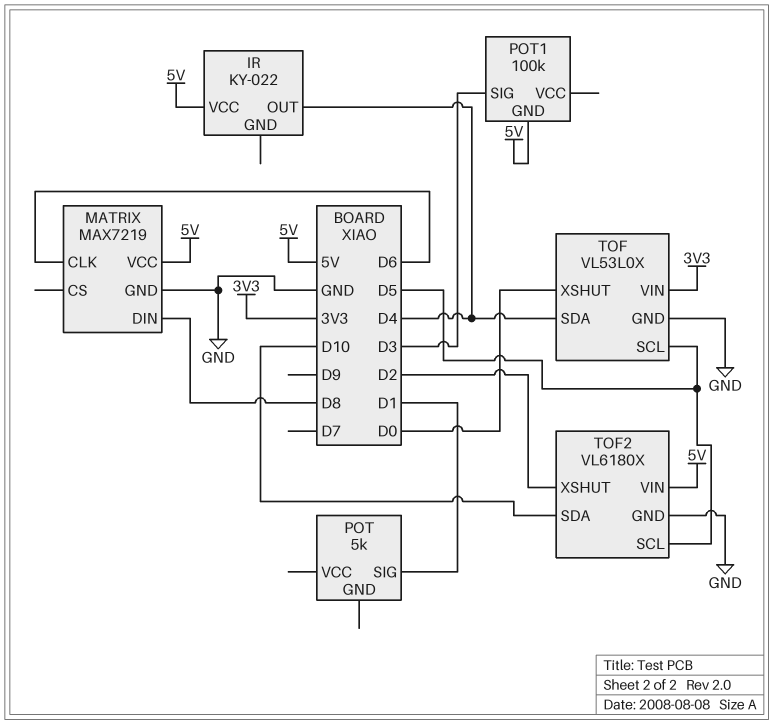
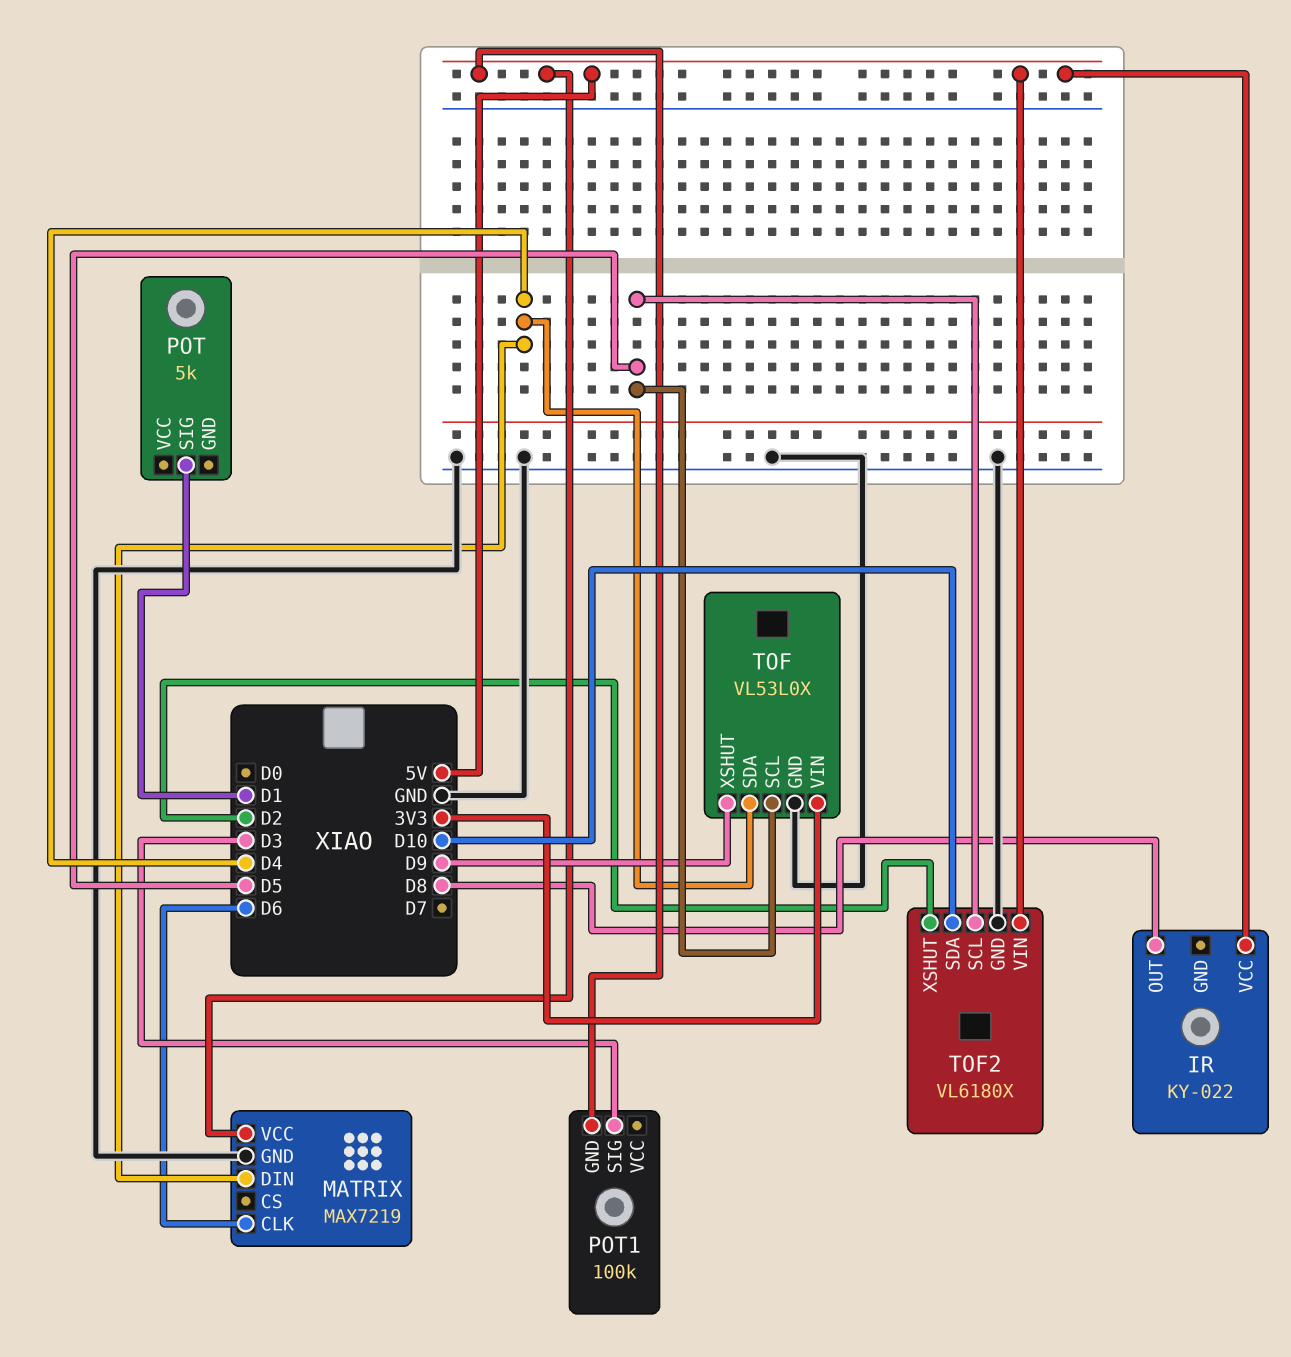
IR pin OUT: D4 -> D8
MATRIX pin DIN: D8 -> D4
TOF pin XSHUT: D0 -> D9

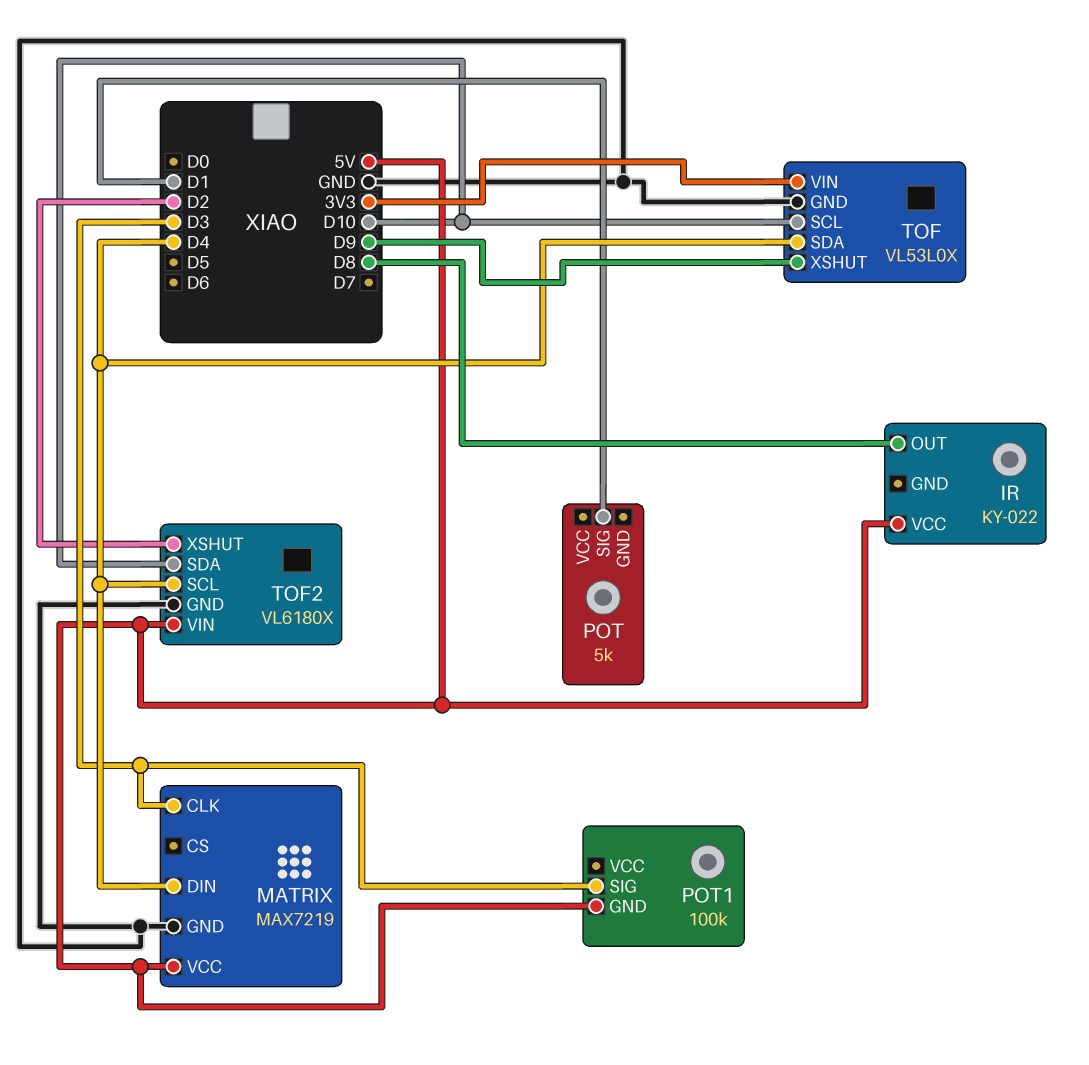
MATRIX pin CLK: D6 -> D3
TOF pin SCL: D5 -> D10
TOF2 pin SCL: D5 -> D4

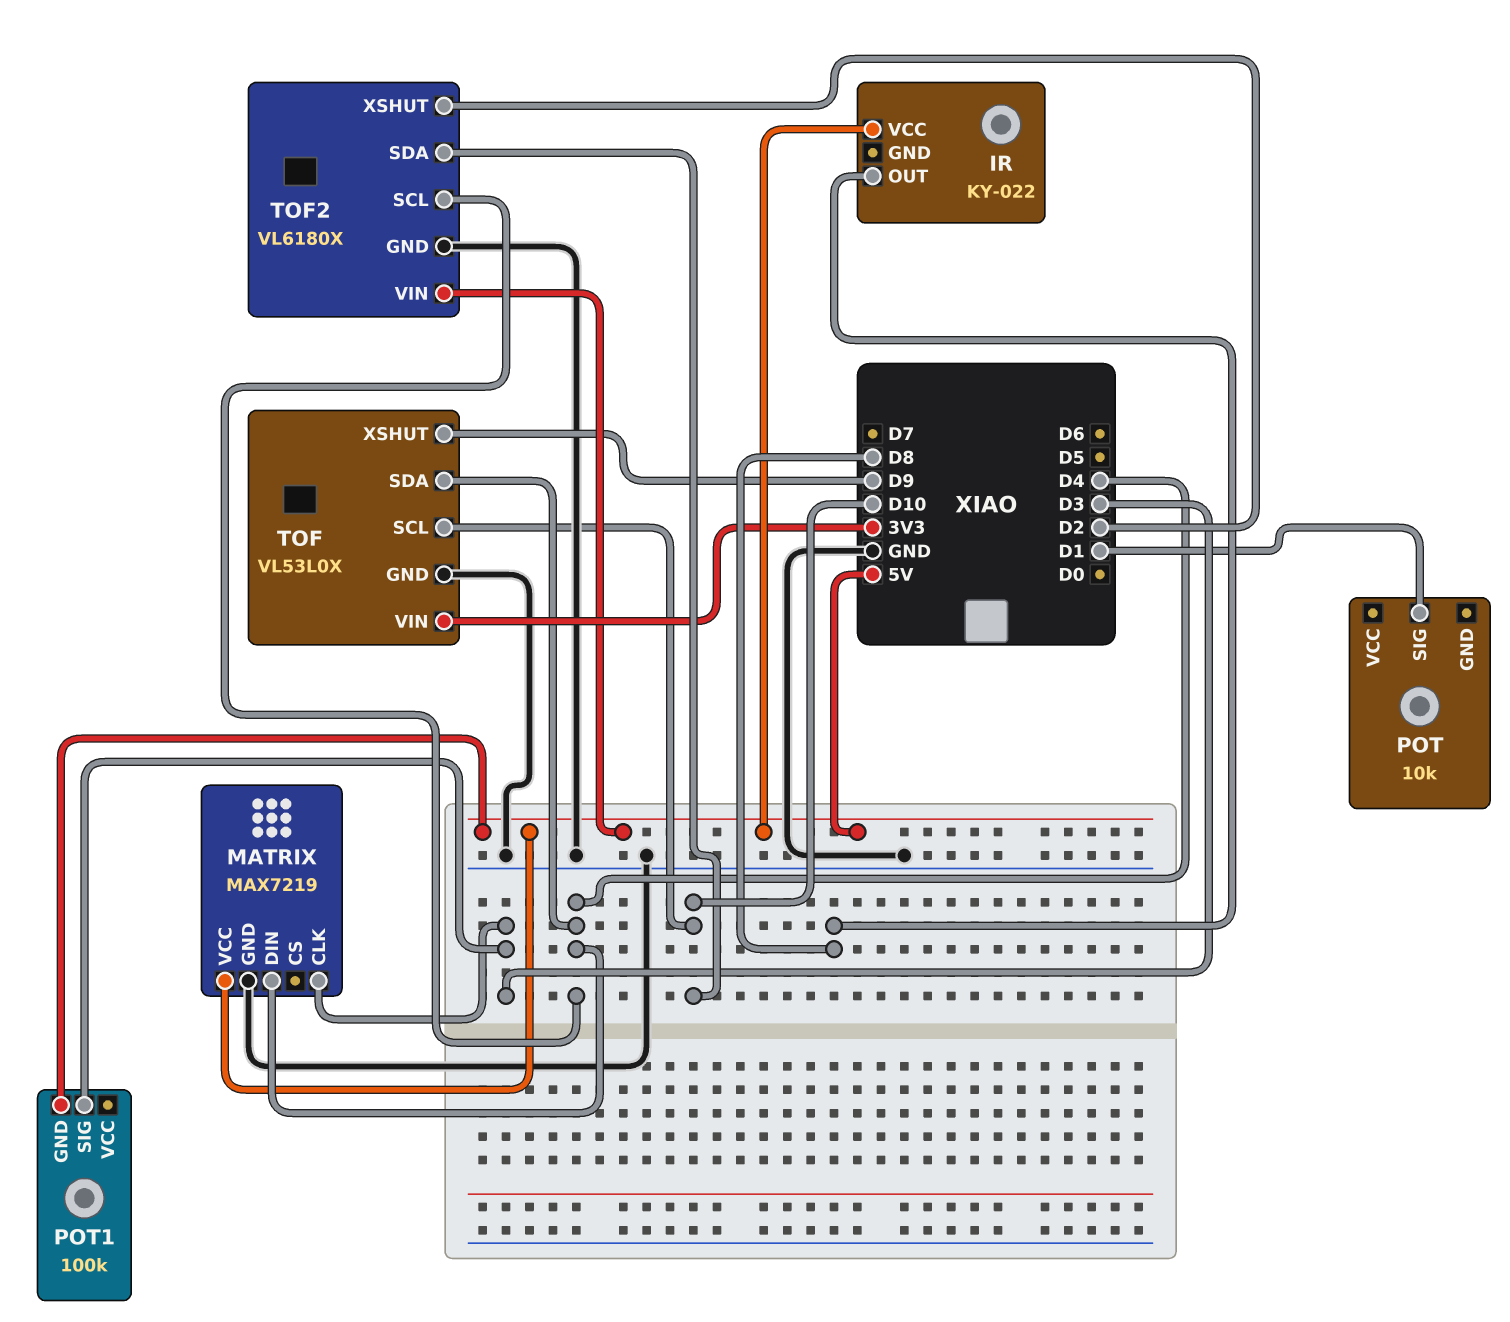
POT: 5k -> 10k

